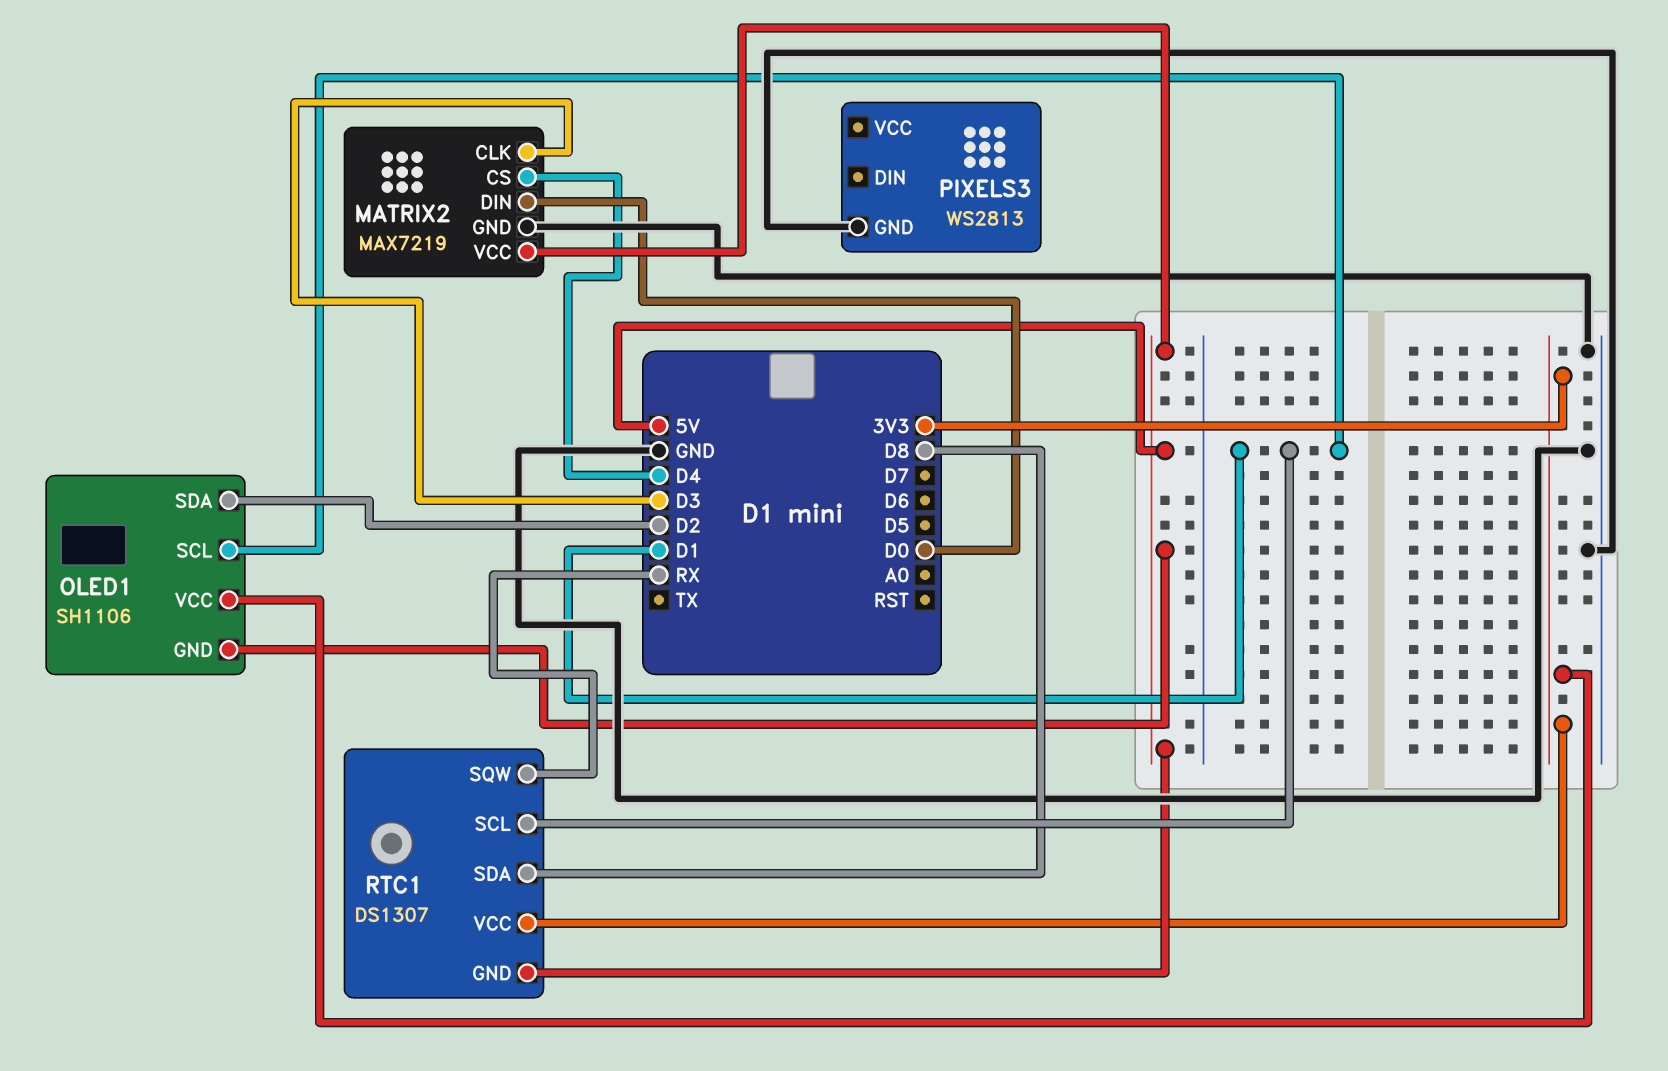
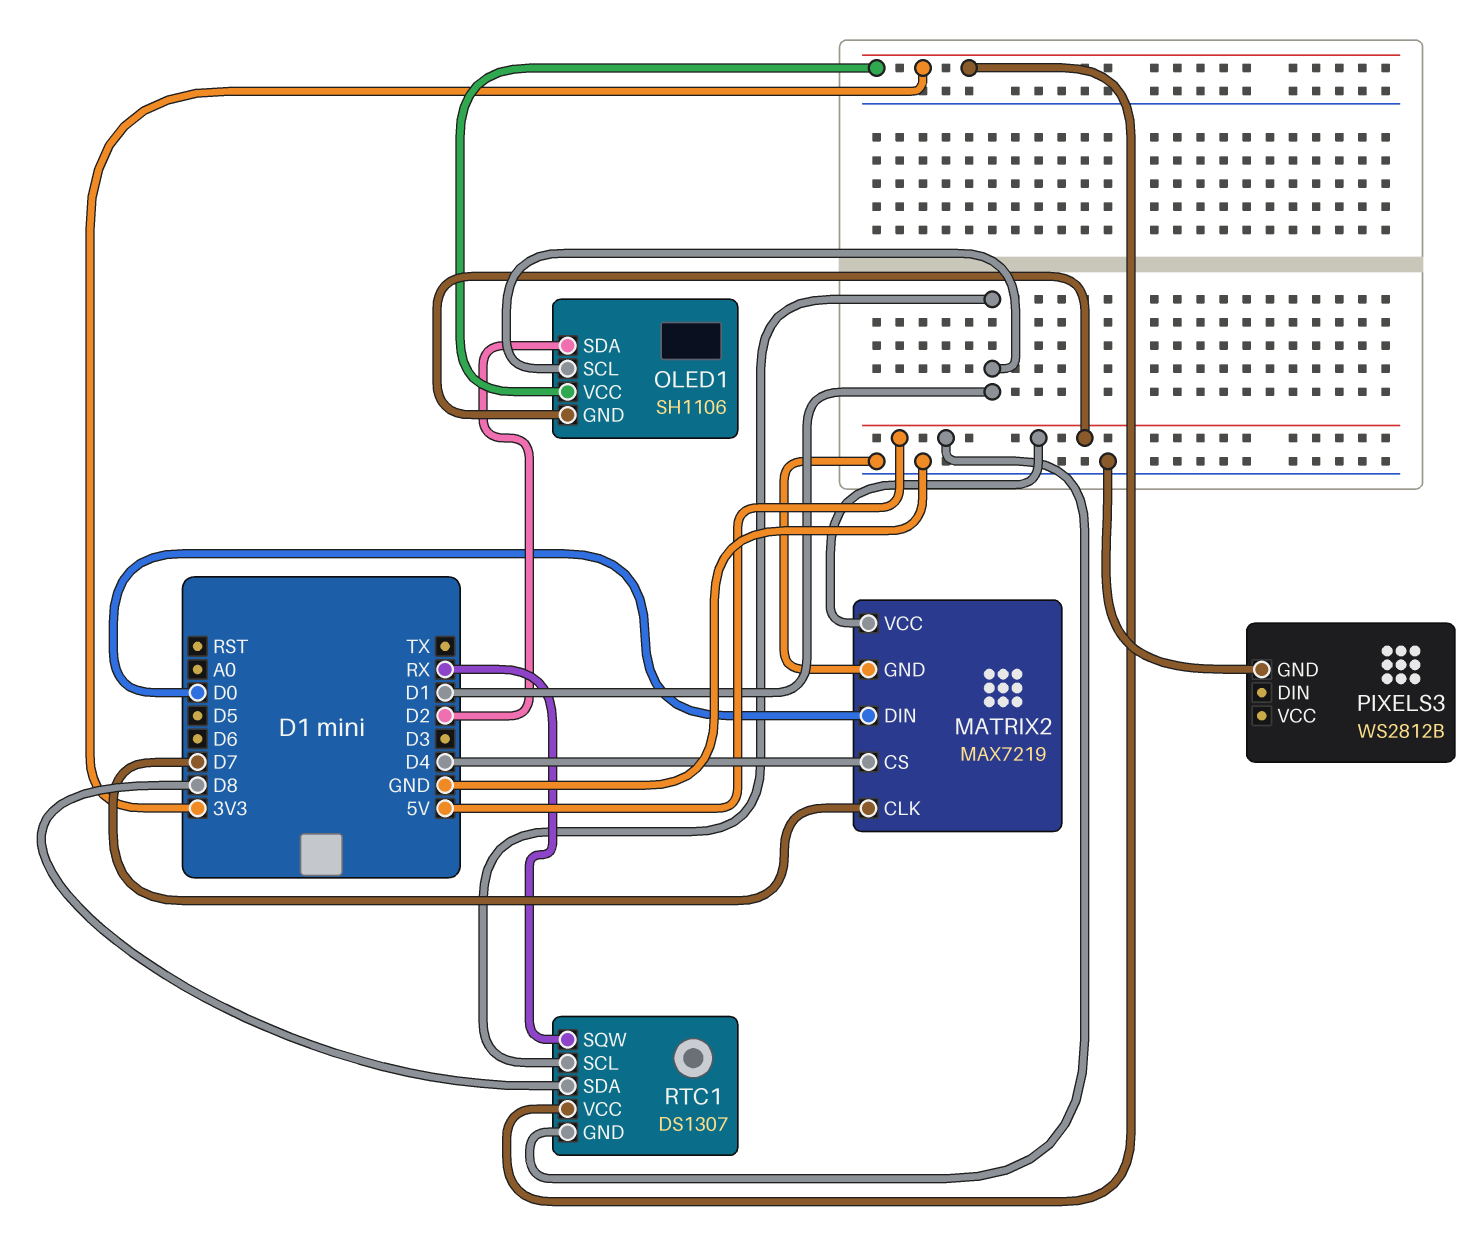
MATRIX2 pin CLK: D3 -> D7
PIXELS3: WS2813 -> WS2812B

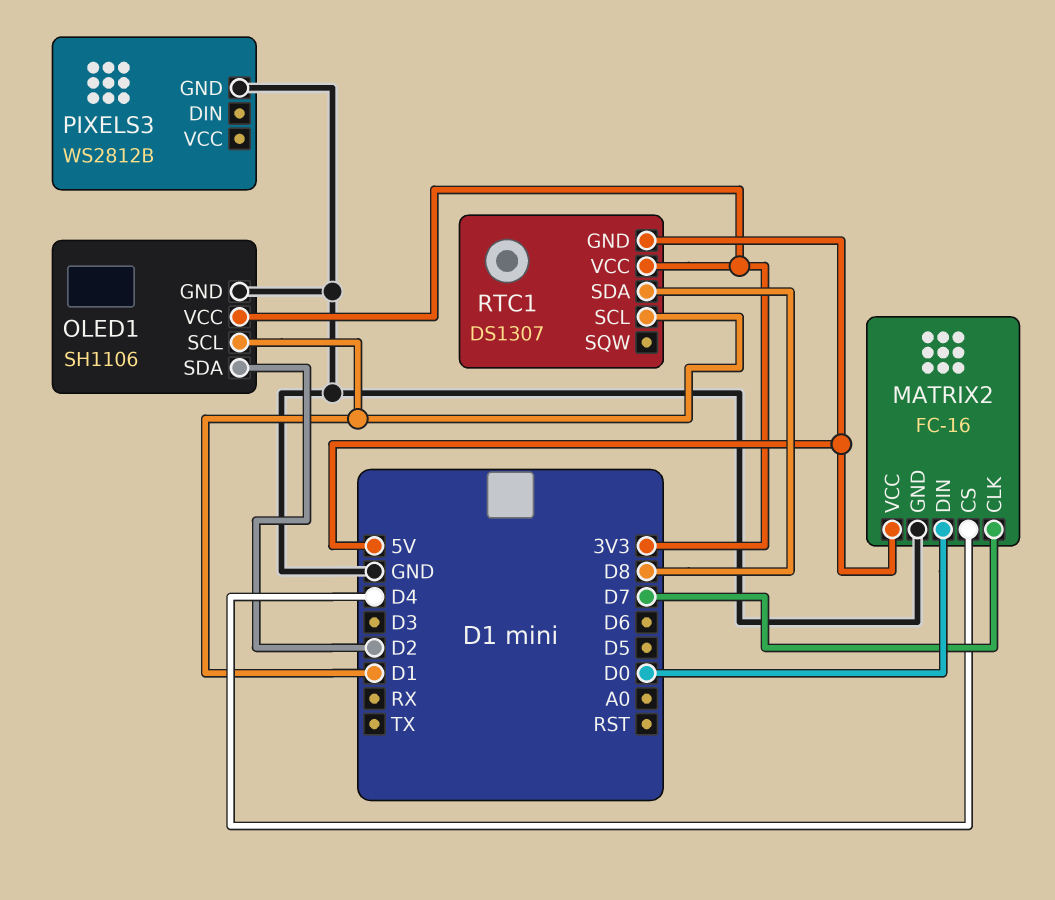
MATRIX2: MAX7219 -> FC-16
OLED1 pin GND: 5V -> GND
RTC1 pin SQW: RX -> none

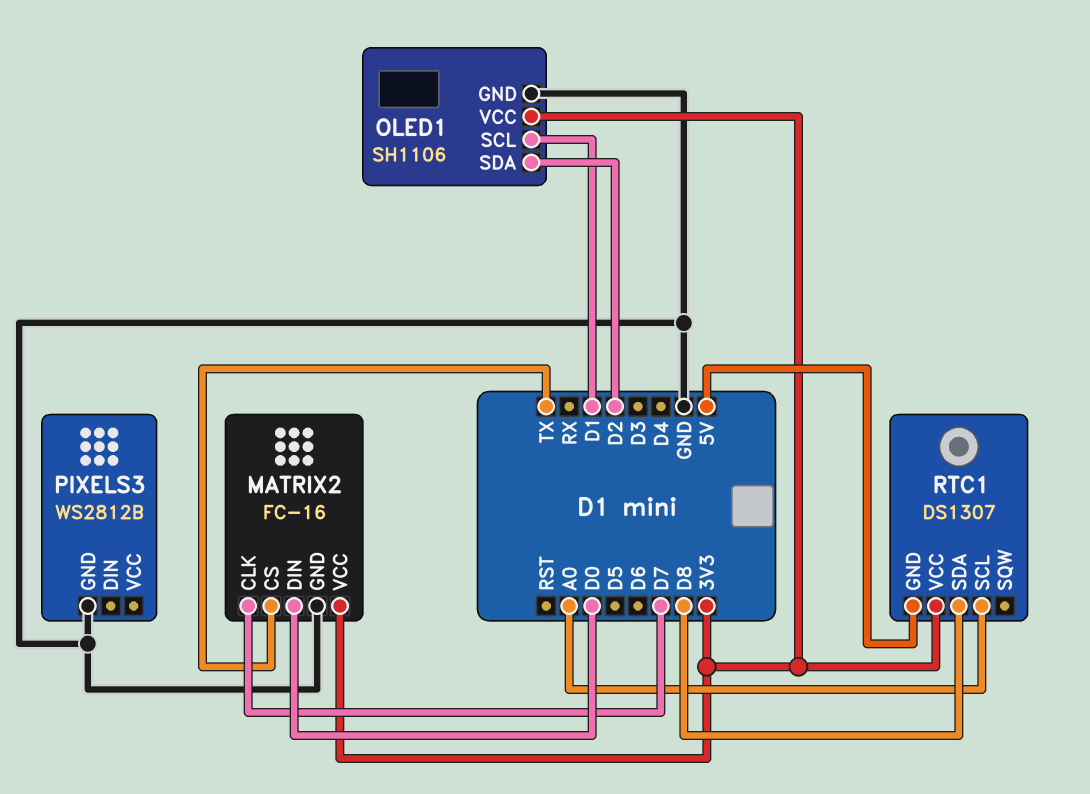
MATRIX2 pin CS: D4 -> TX
MATRIX2 pin VCC: 5V -> 3V3
RTC1 pin SCL: D1 -> A0

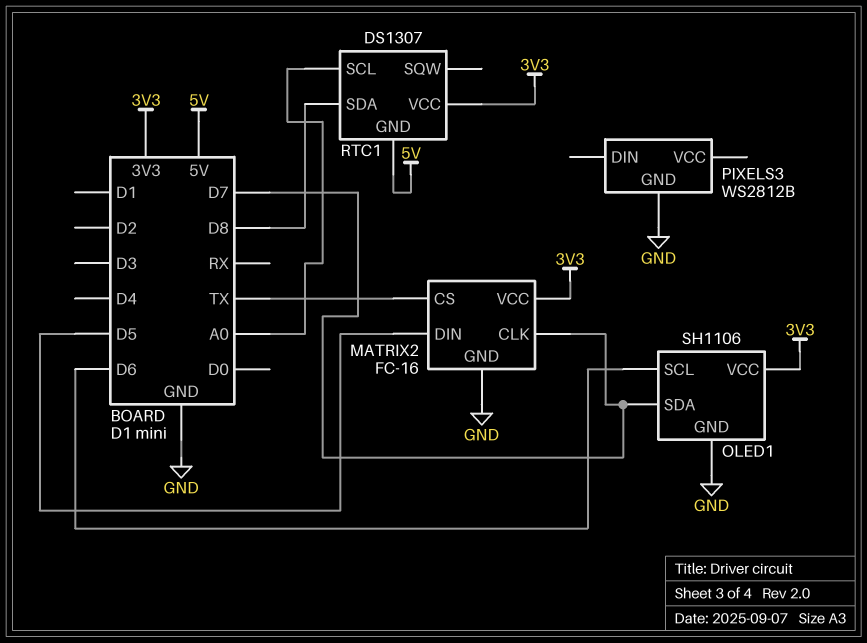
MATRIX2 pin DIN: D0 -> D5
OLED1 pin SCL: D1 -> D6
OLED1 pin SDA: D2 -> D7

